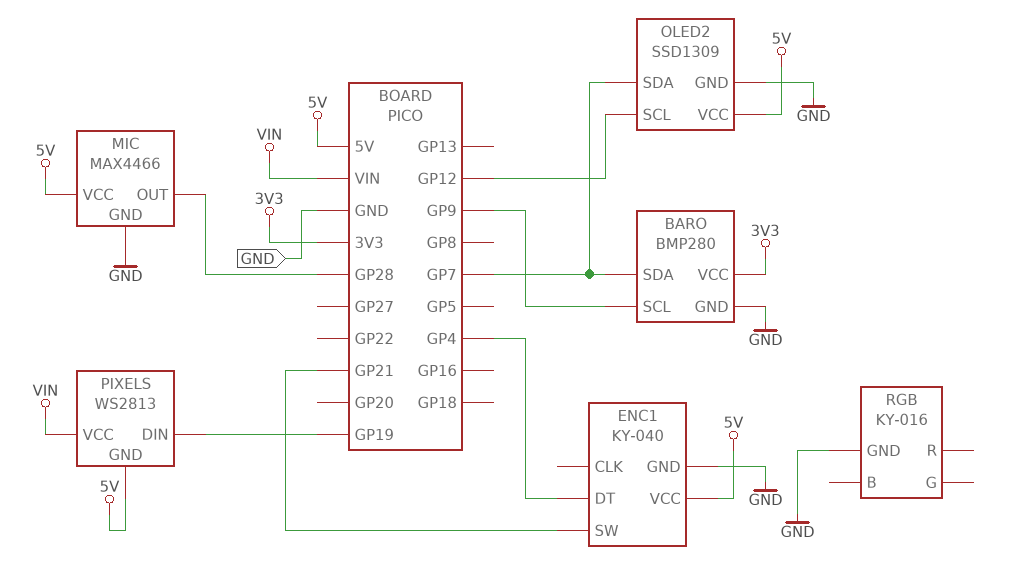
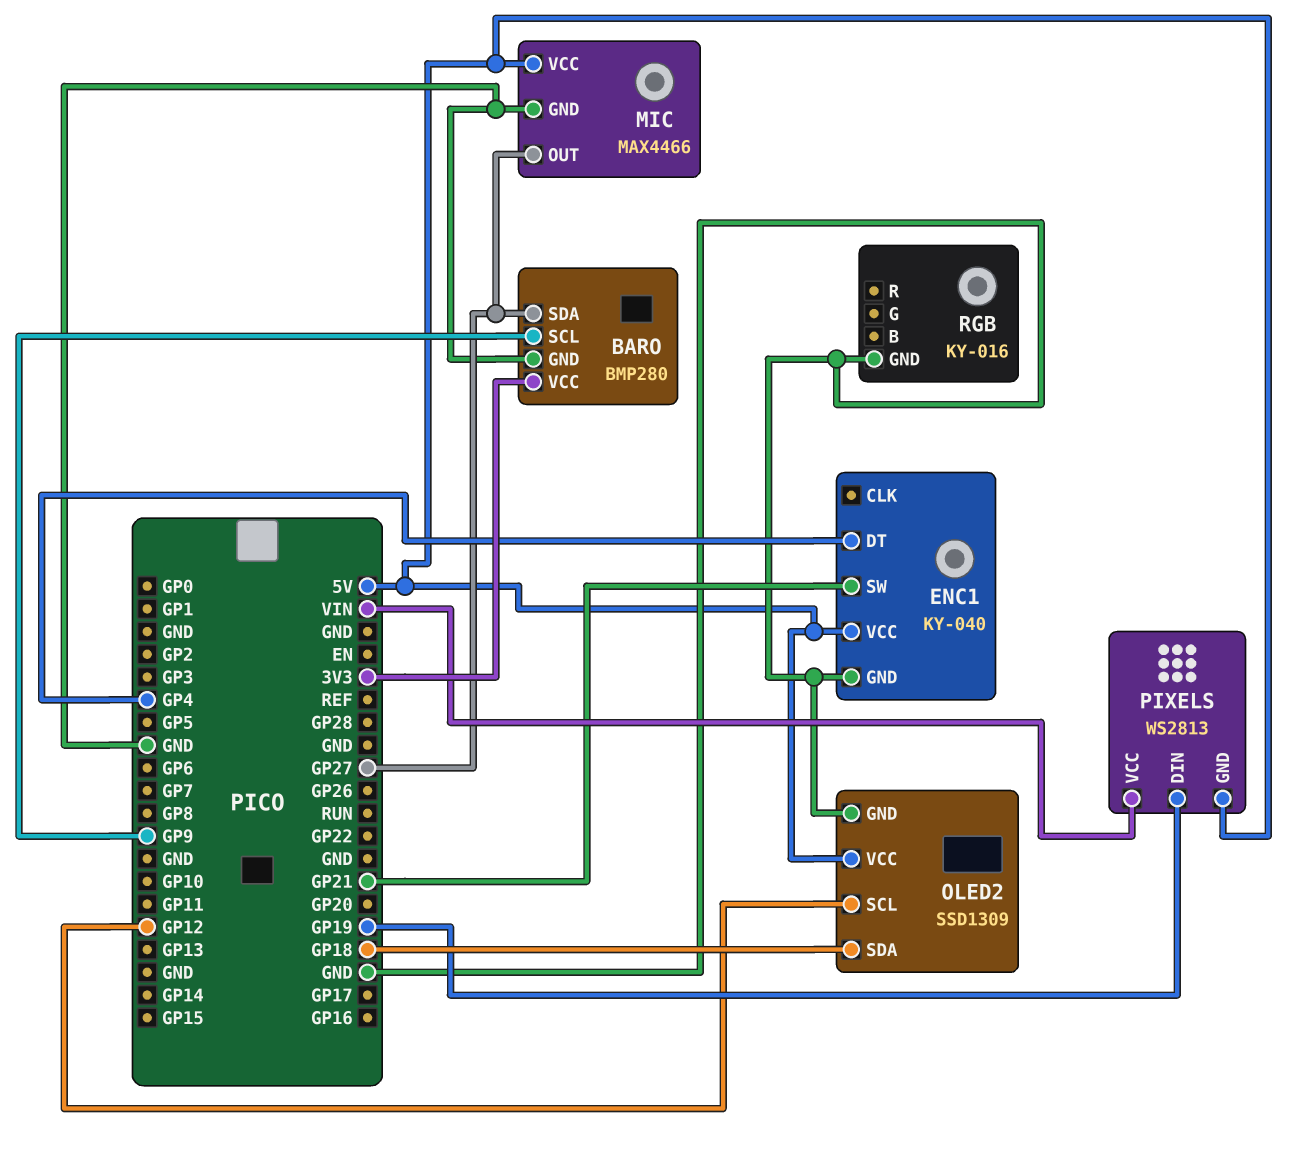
BARO pin SDA: GP7 -> GP27
MIC pin OUT: GP28 -> GP27
OLED2 pin SDA: GP7 -> GP18

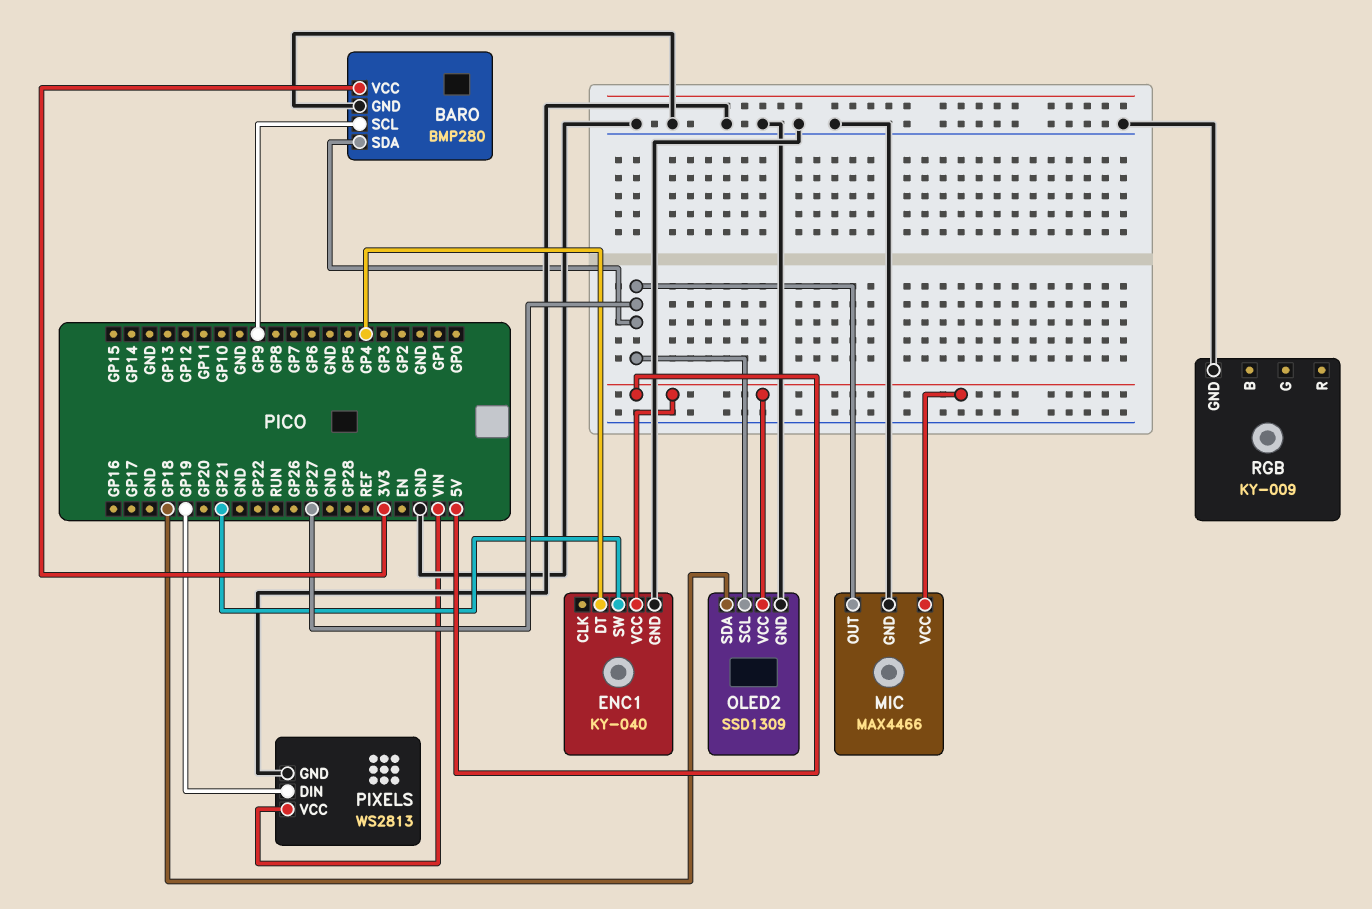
OLED2 pin SCL: GP12 -> GP27
PIXELS pin GND: 5V -> GND
RGB: KY-016 -> KY-009

